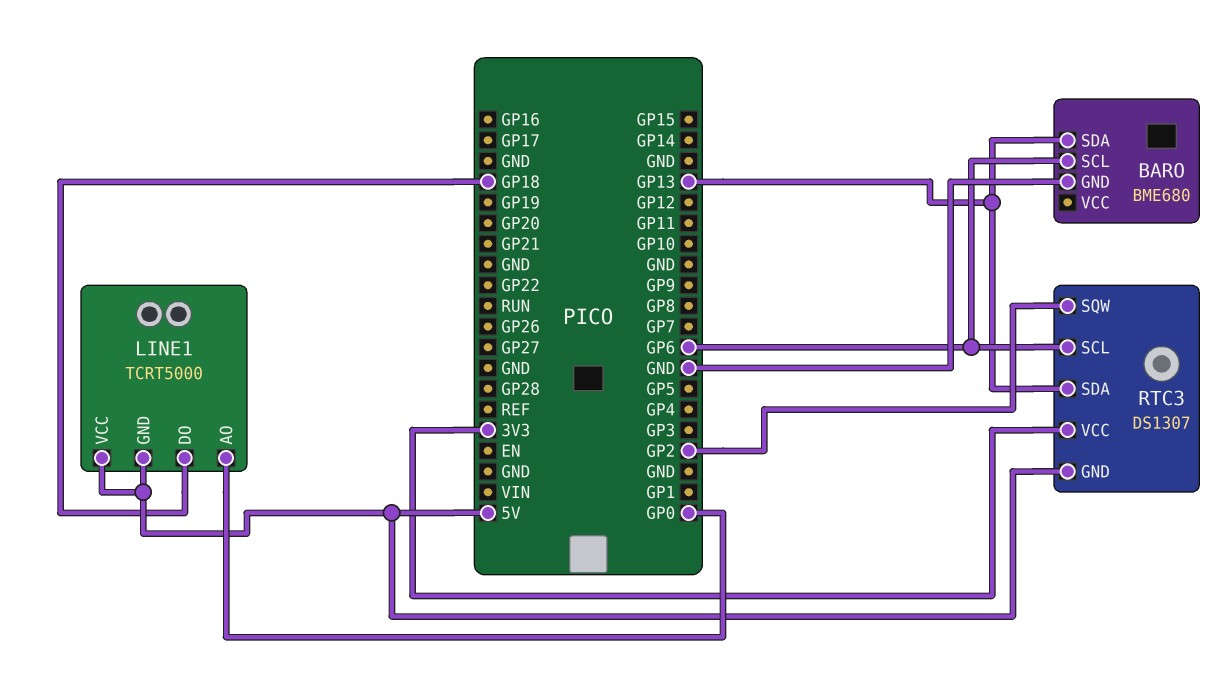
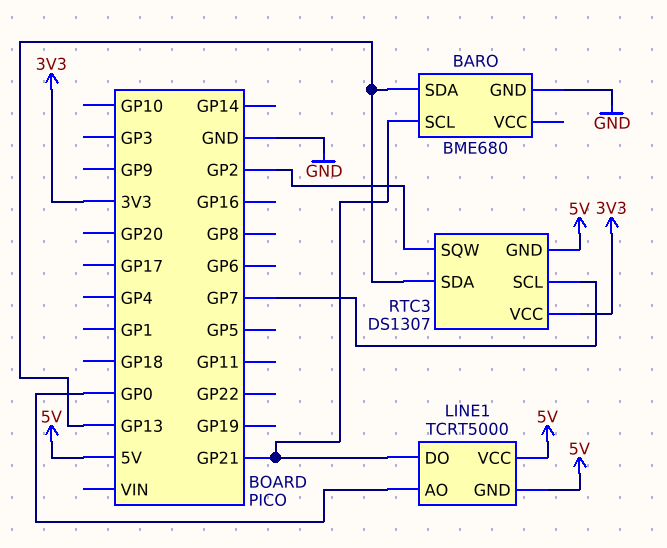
BARO pin SCL: GP6 -> GP21
LINE1 pin DO: GP18 -> GP21
RTC3 pin SCL: GP6 -> GP7

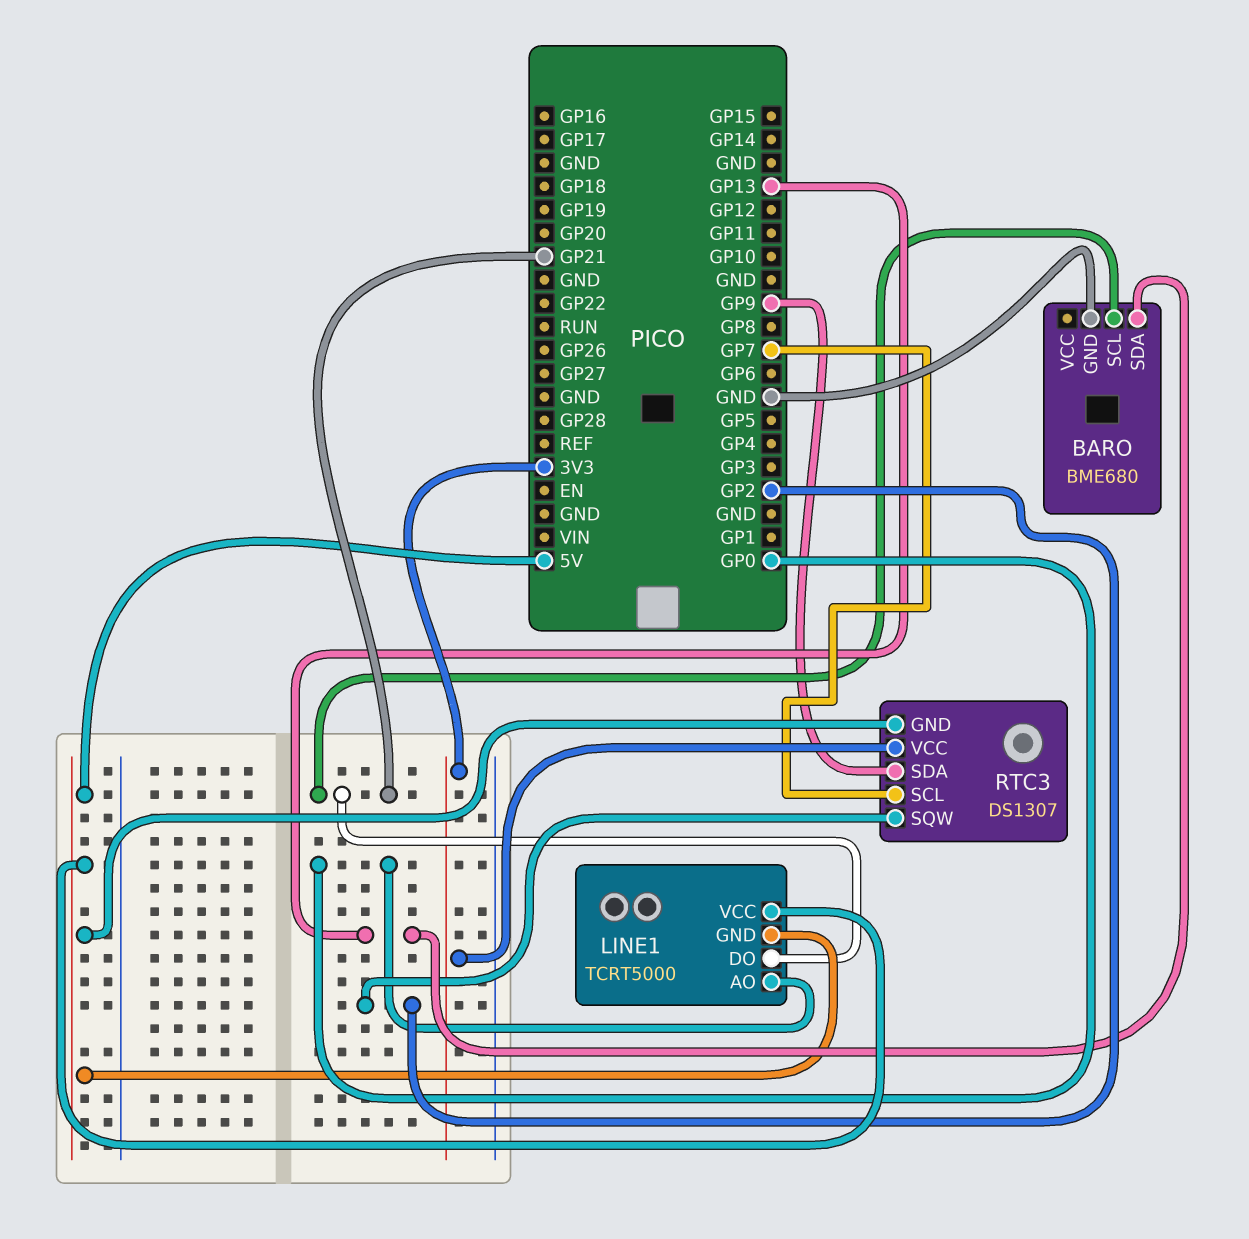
RTC3 pin SDA: GP13 -> GP9

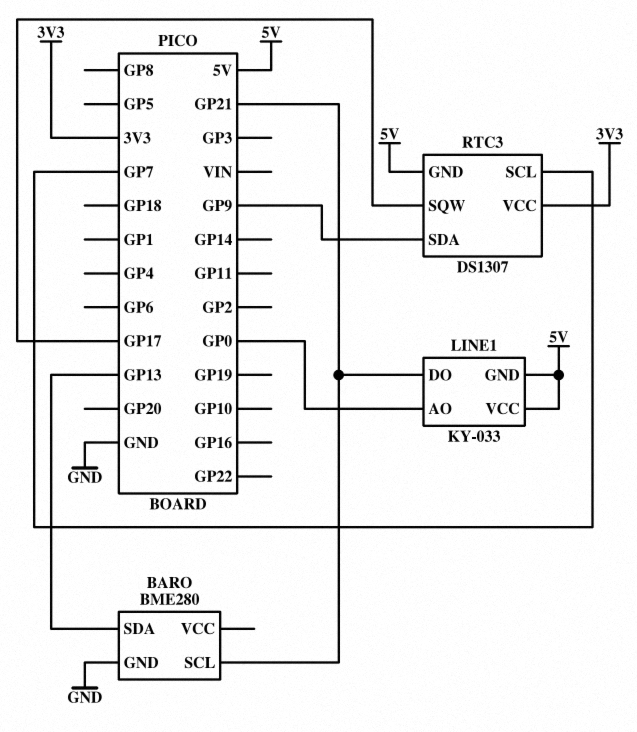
BARO: BME680 -> BME280
LINE1: TCRT5000 -> KY-033
RTC3 pin SQW: GP2 -> GP17

